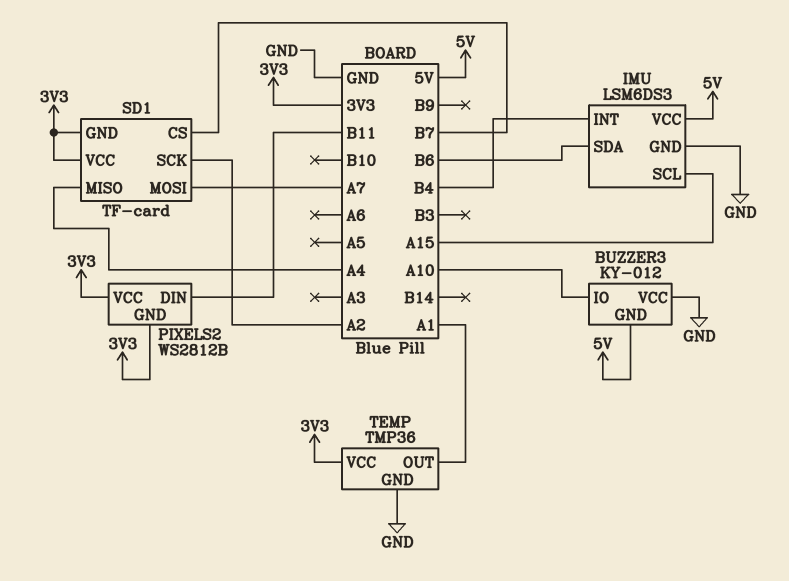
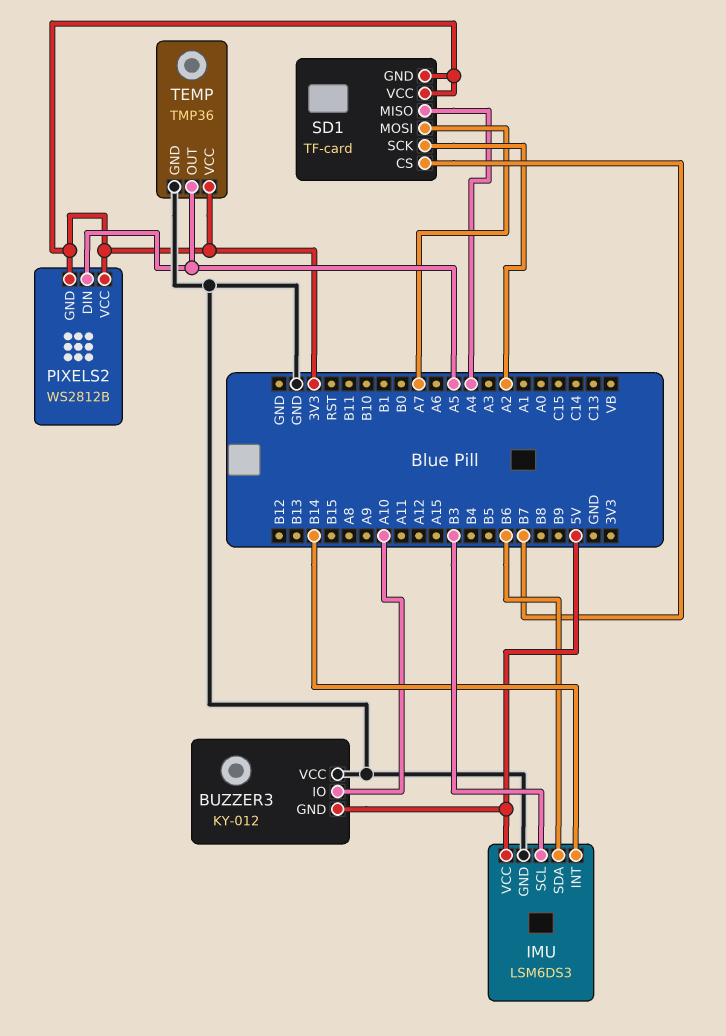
IMU pin INT: B4 -> B14
IMU pin SCL: A15 -> B3
PIXELS2 pin DIN: B11 -> A5
TEMP pin OUT: A1 -> A5

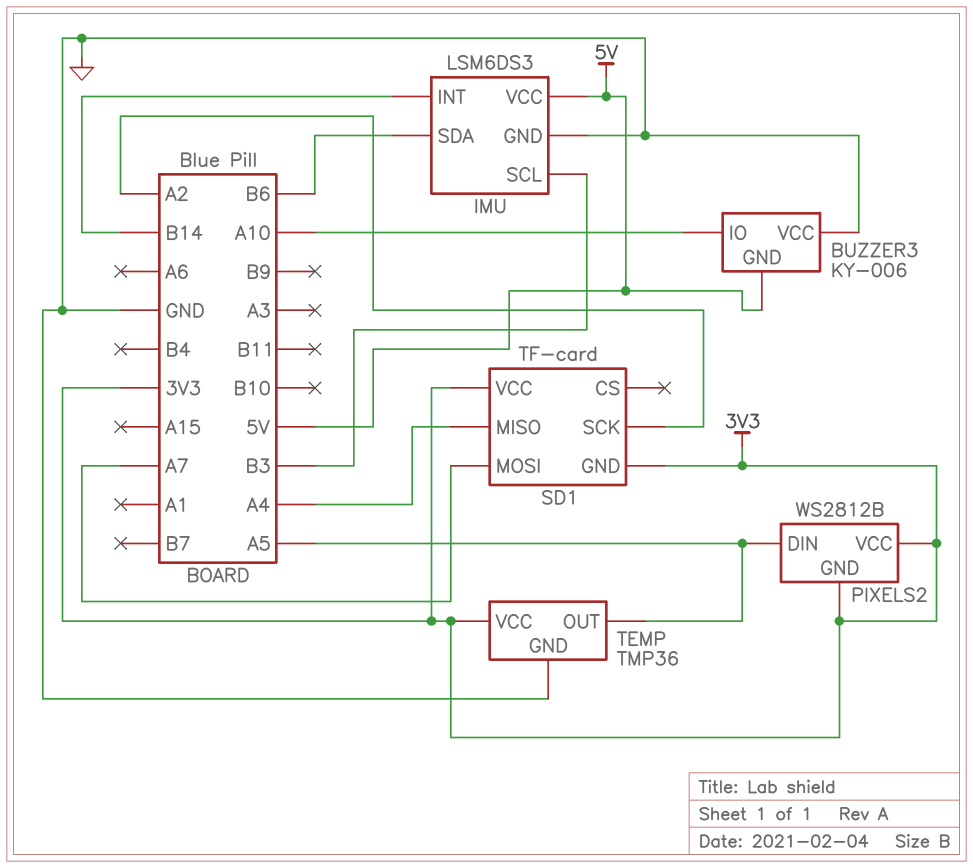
BUZZER3: KY-012 -> KY-006
SD1 pin CS: B7 -> none

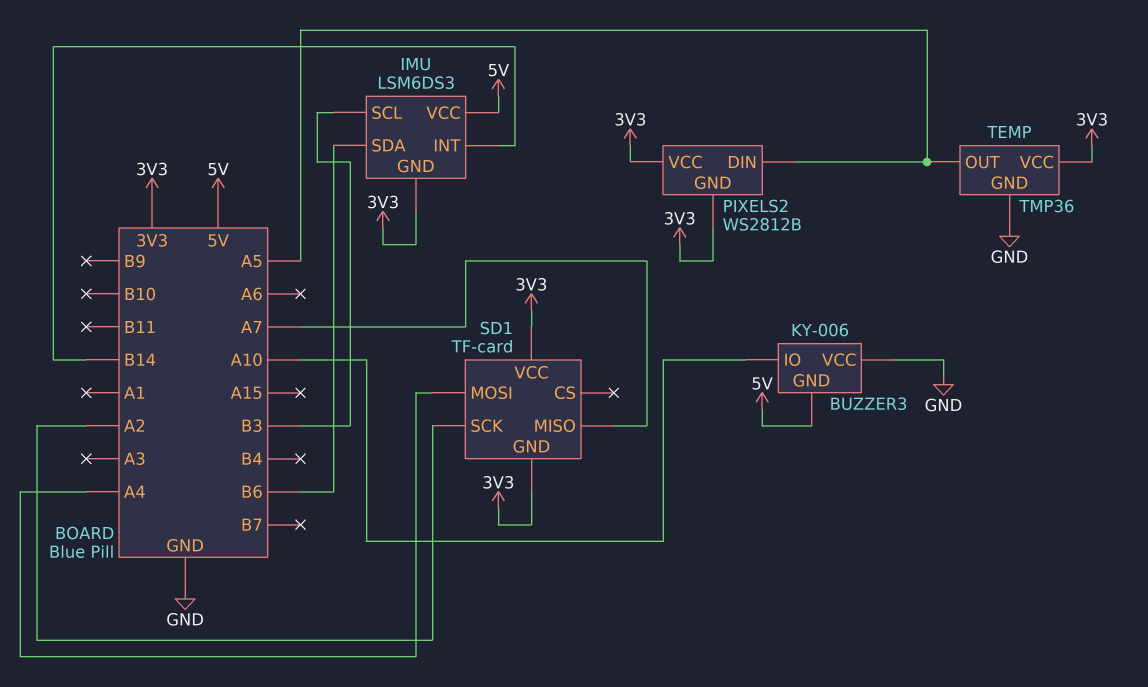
IMU pin GND: GND -> 3V3
SD1 pin MISO: A4 -> A7
SD1 pin MOSI: A7 -> A4

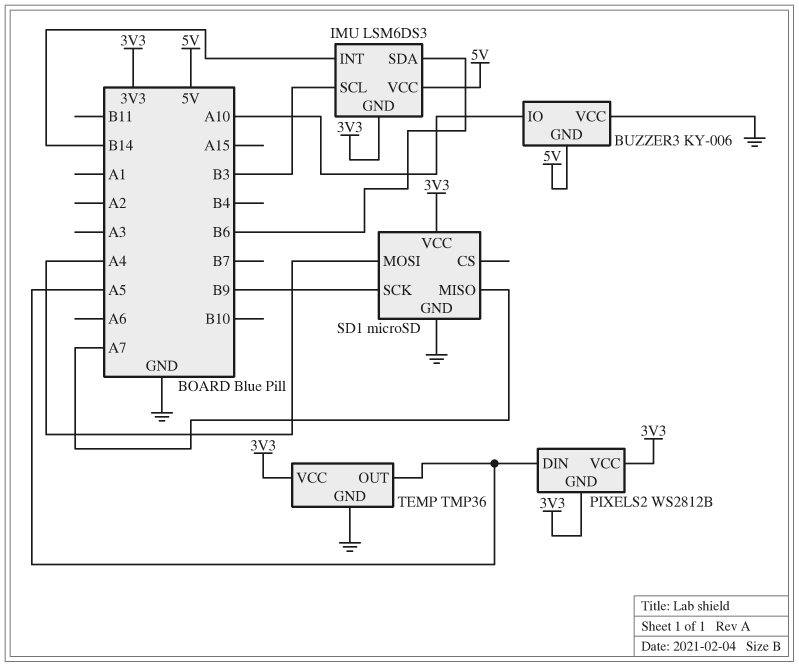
SD1: TF-card -> microSD
SD1 pin GND: 3V3 -> GND
SD1 pin SCK: A2 -> B9

